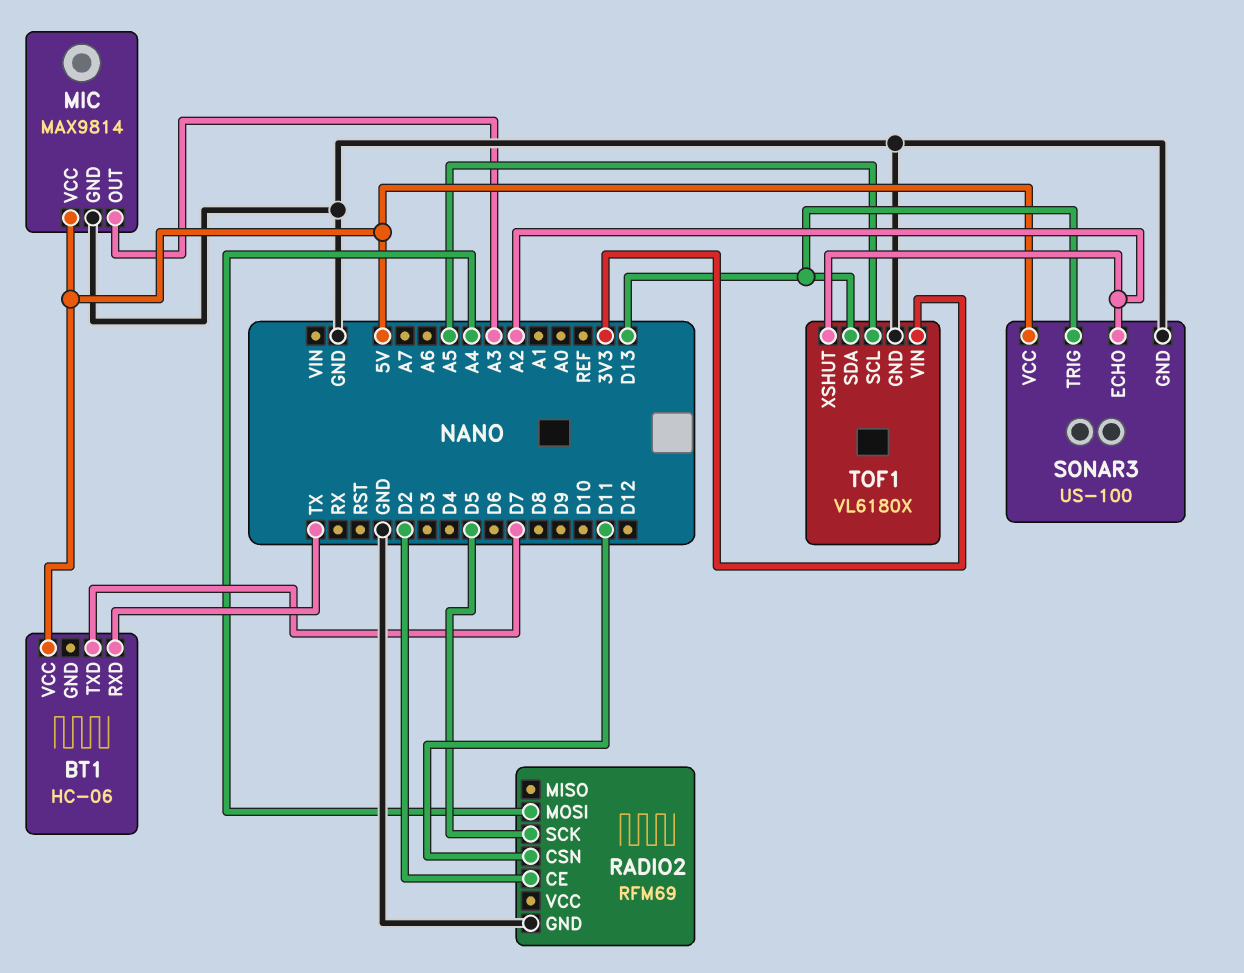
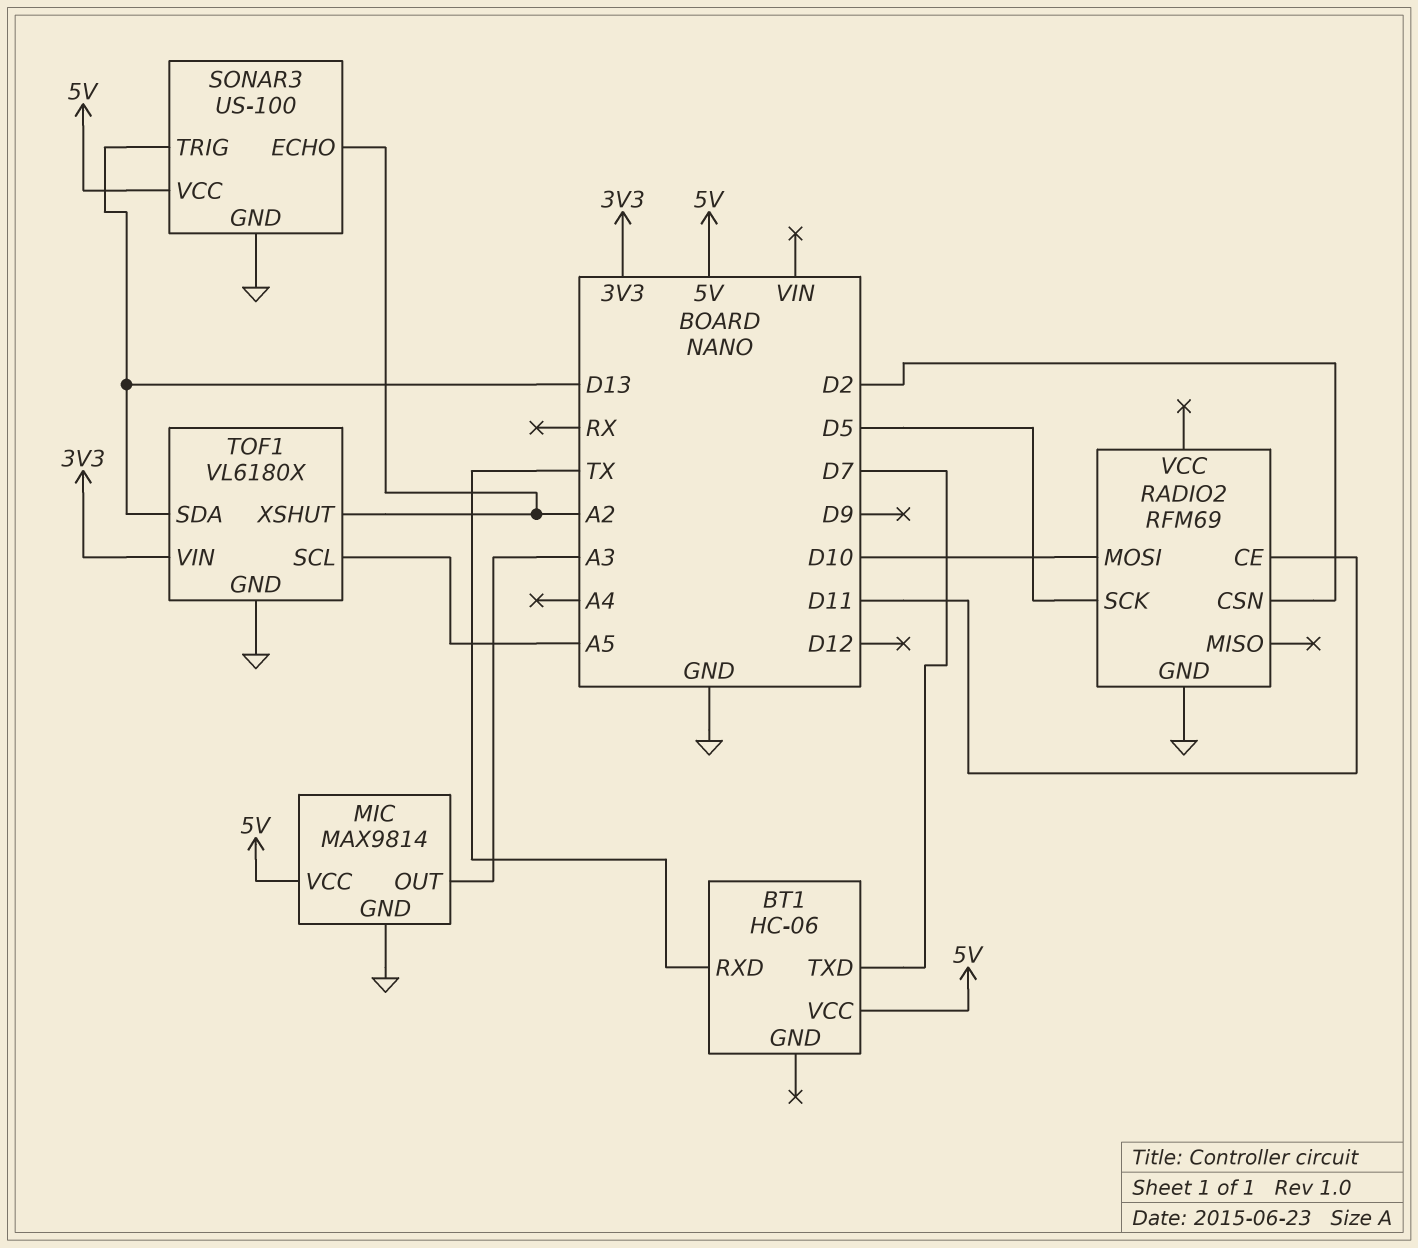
RADIO2 pin CE: D2 -> D11
RADIO2 pin CSN: D11 -> D2
RADIO2 pin MOSI: A4 -> D10

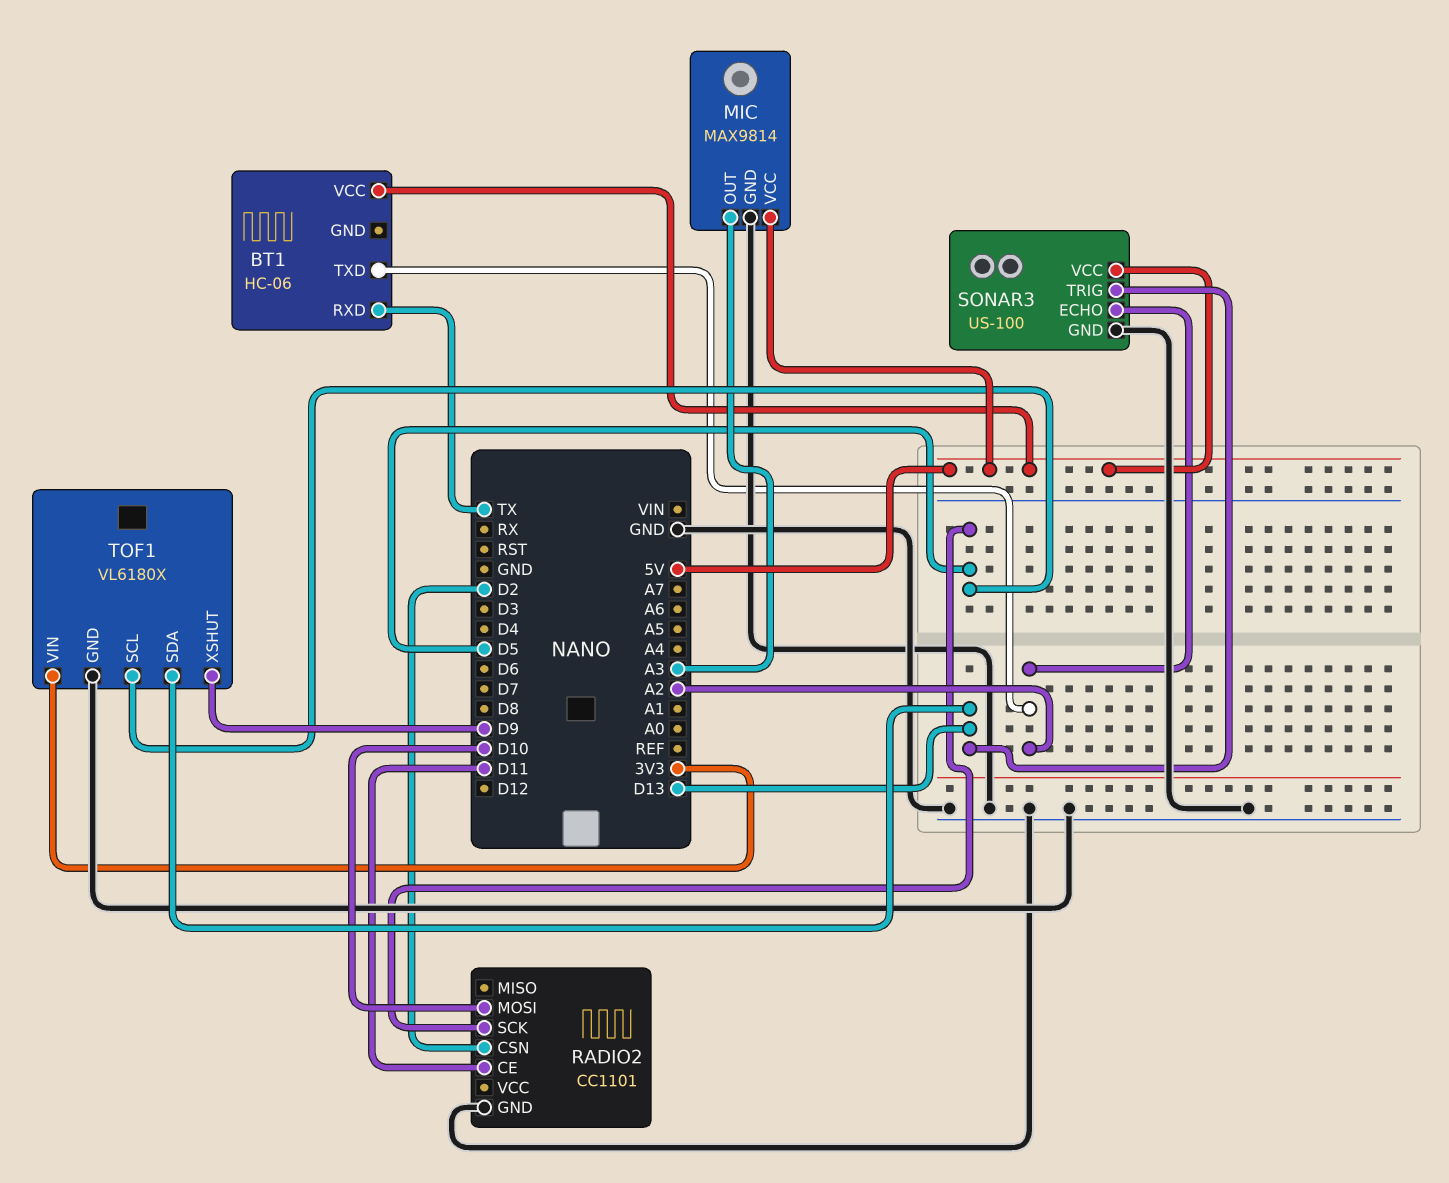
BT1 pin TXD: D7 -> A2
RADIO2: RFM69 -> CC1101
TOF1 pin SCL: A5 -> D5
TOF1 pin XSHUT: A2 -> D9

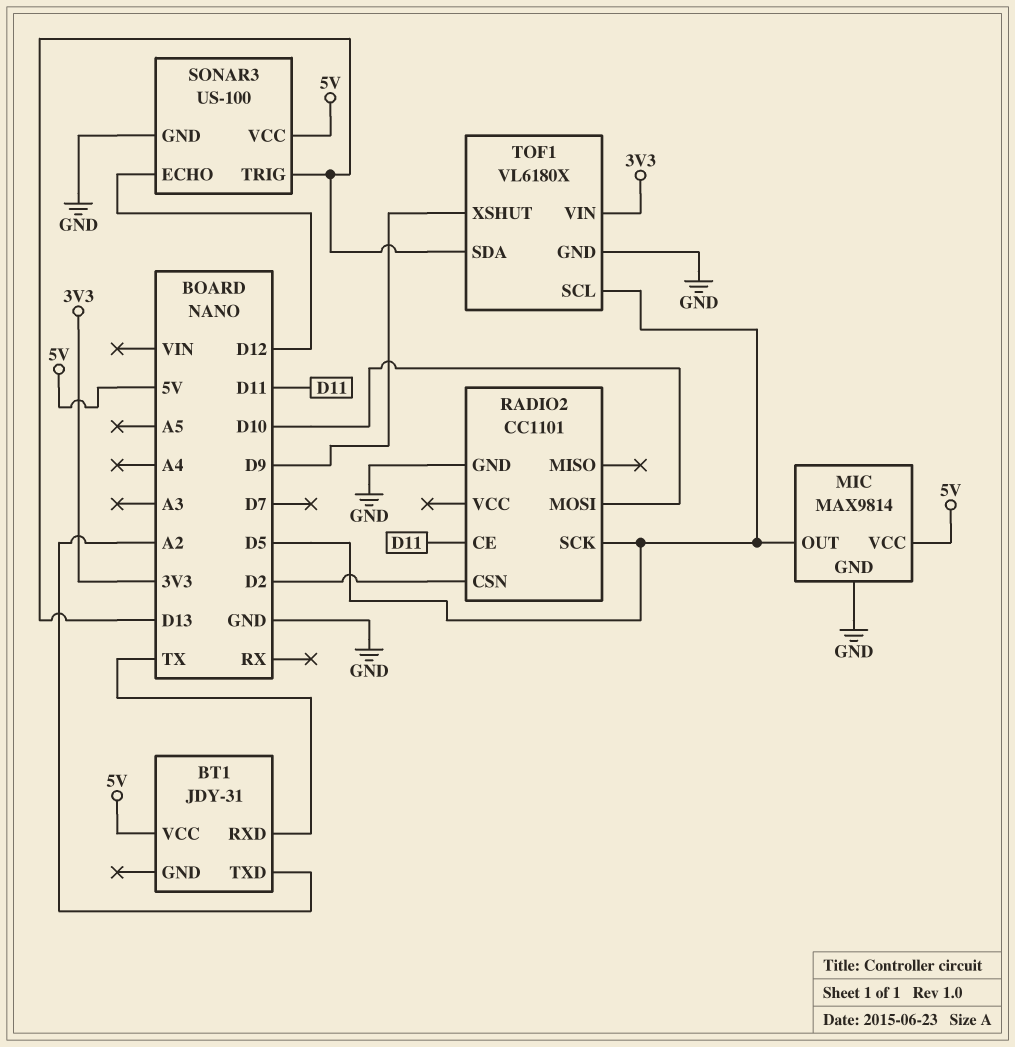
BT1: HC-06 -> JDY-31
MIC pin OUT: A3 -> D5
SONAR3 pin ECHO: A2 -> D12

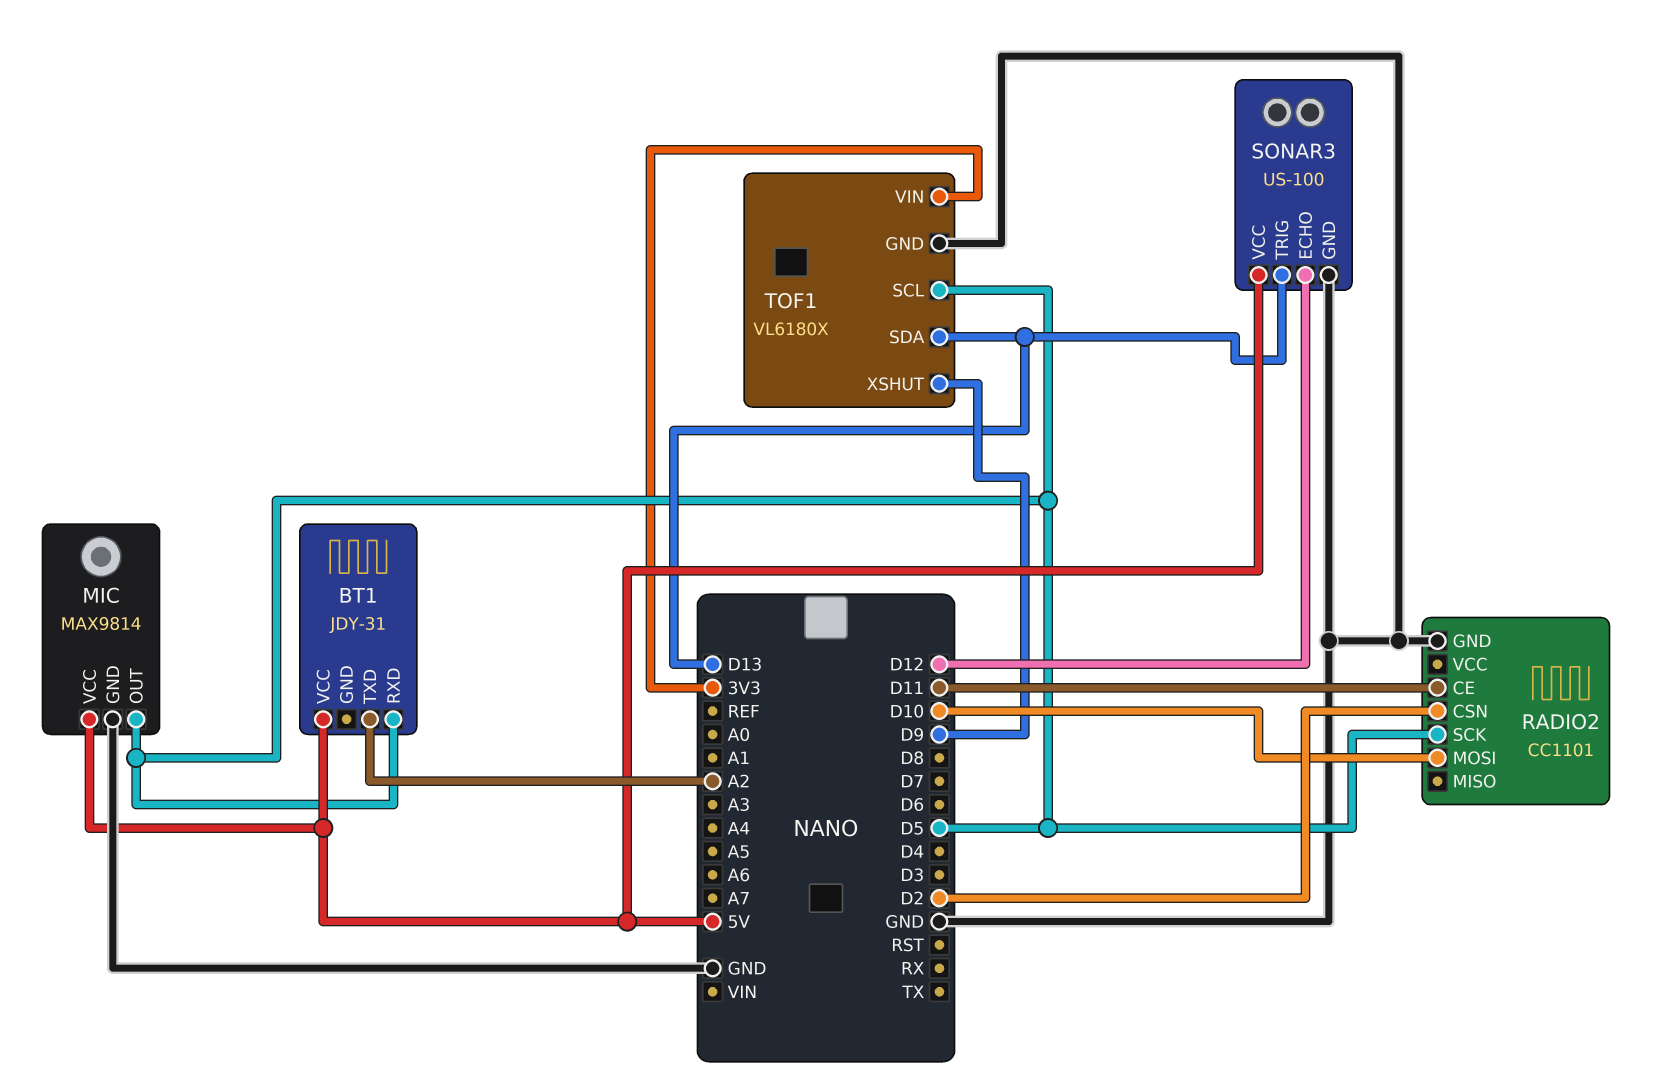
BT1 pin RXD: TX -> D5

